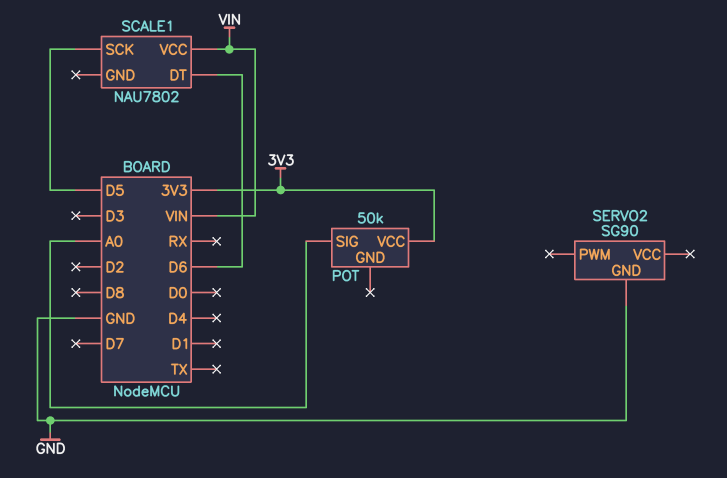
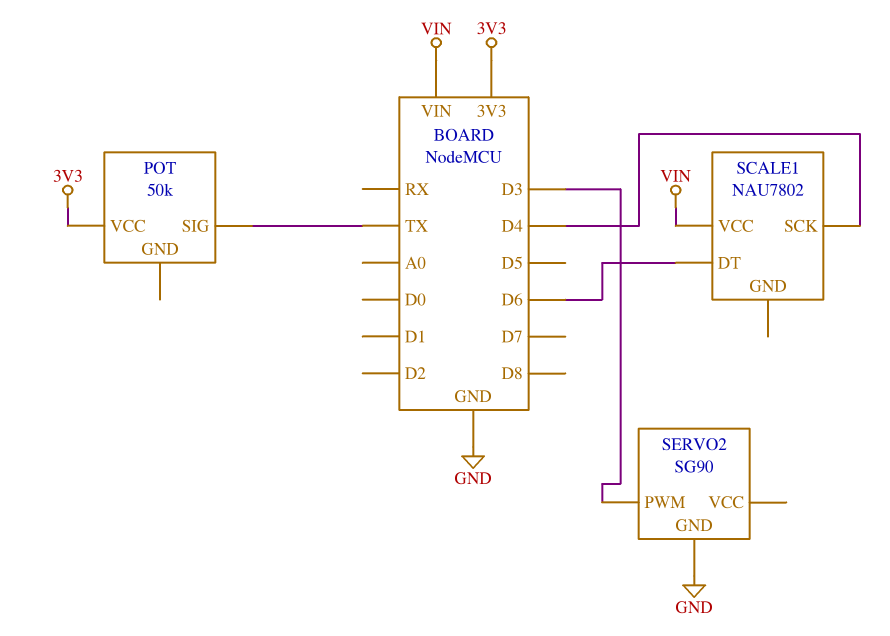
POT pin SIG: A0 -> TX
SCALE1 pin SCK: D5 -> D4
SERVO2 pin PWM: none -> D3

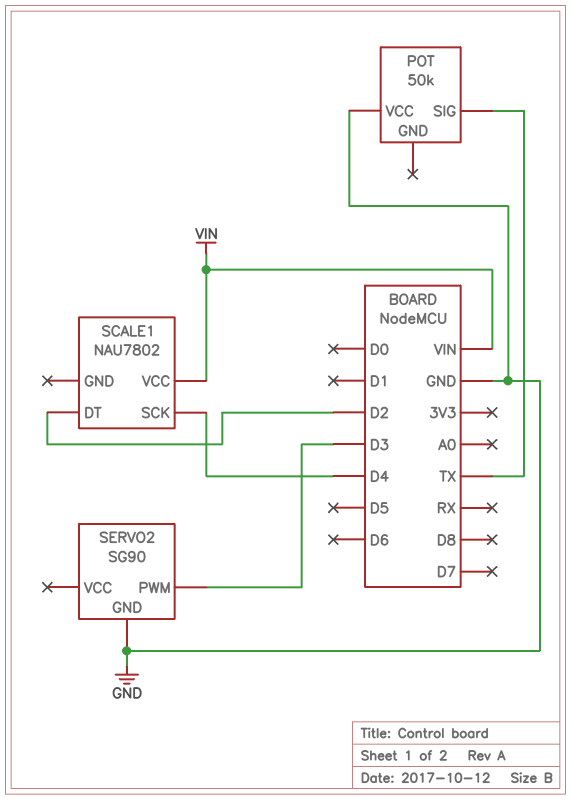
POT pin VCC: 3V3 -> GND
SCALE1 pin DT: D6 -> D2

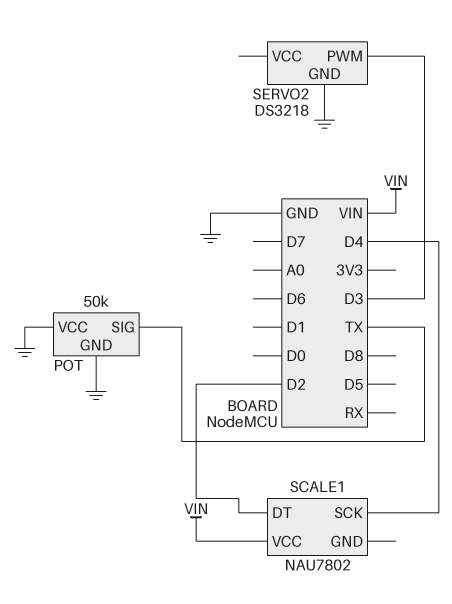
POT pin GND: none -> GND
SERVO2: SG90 -> DS3218

